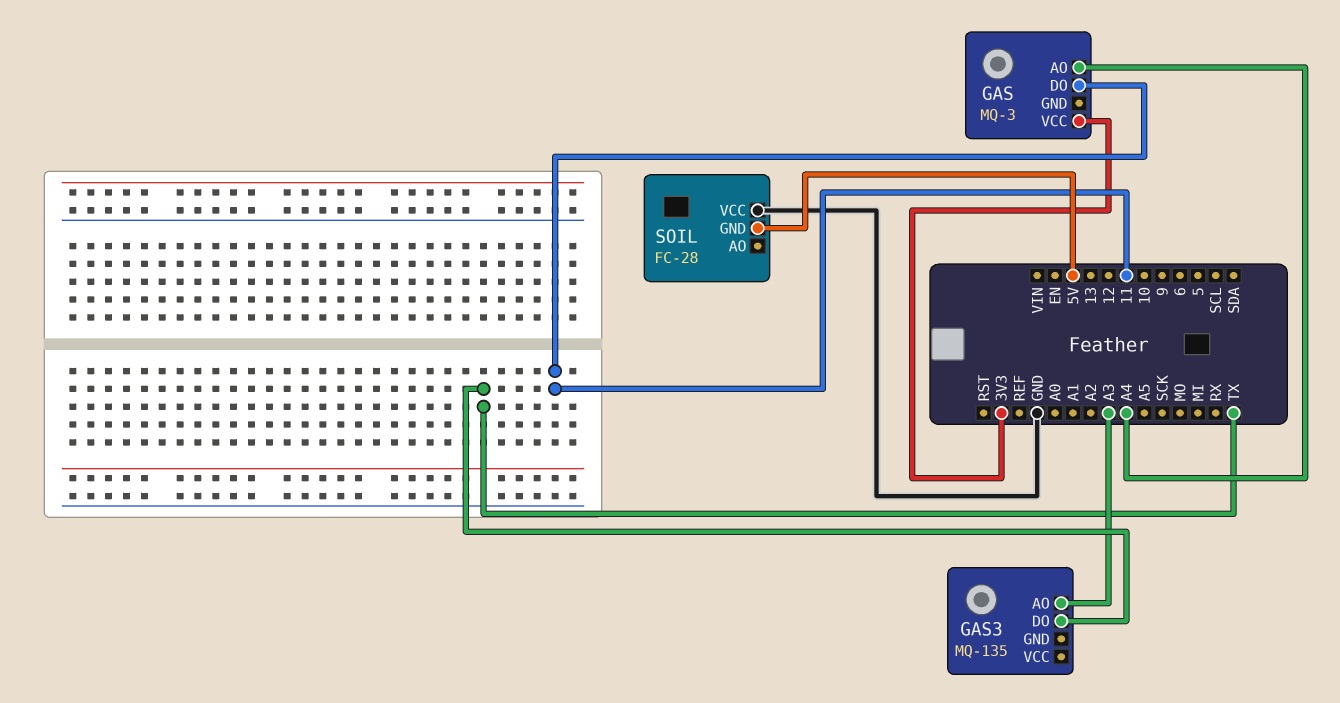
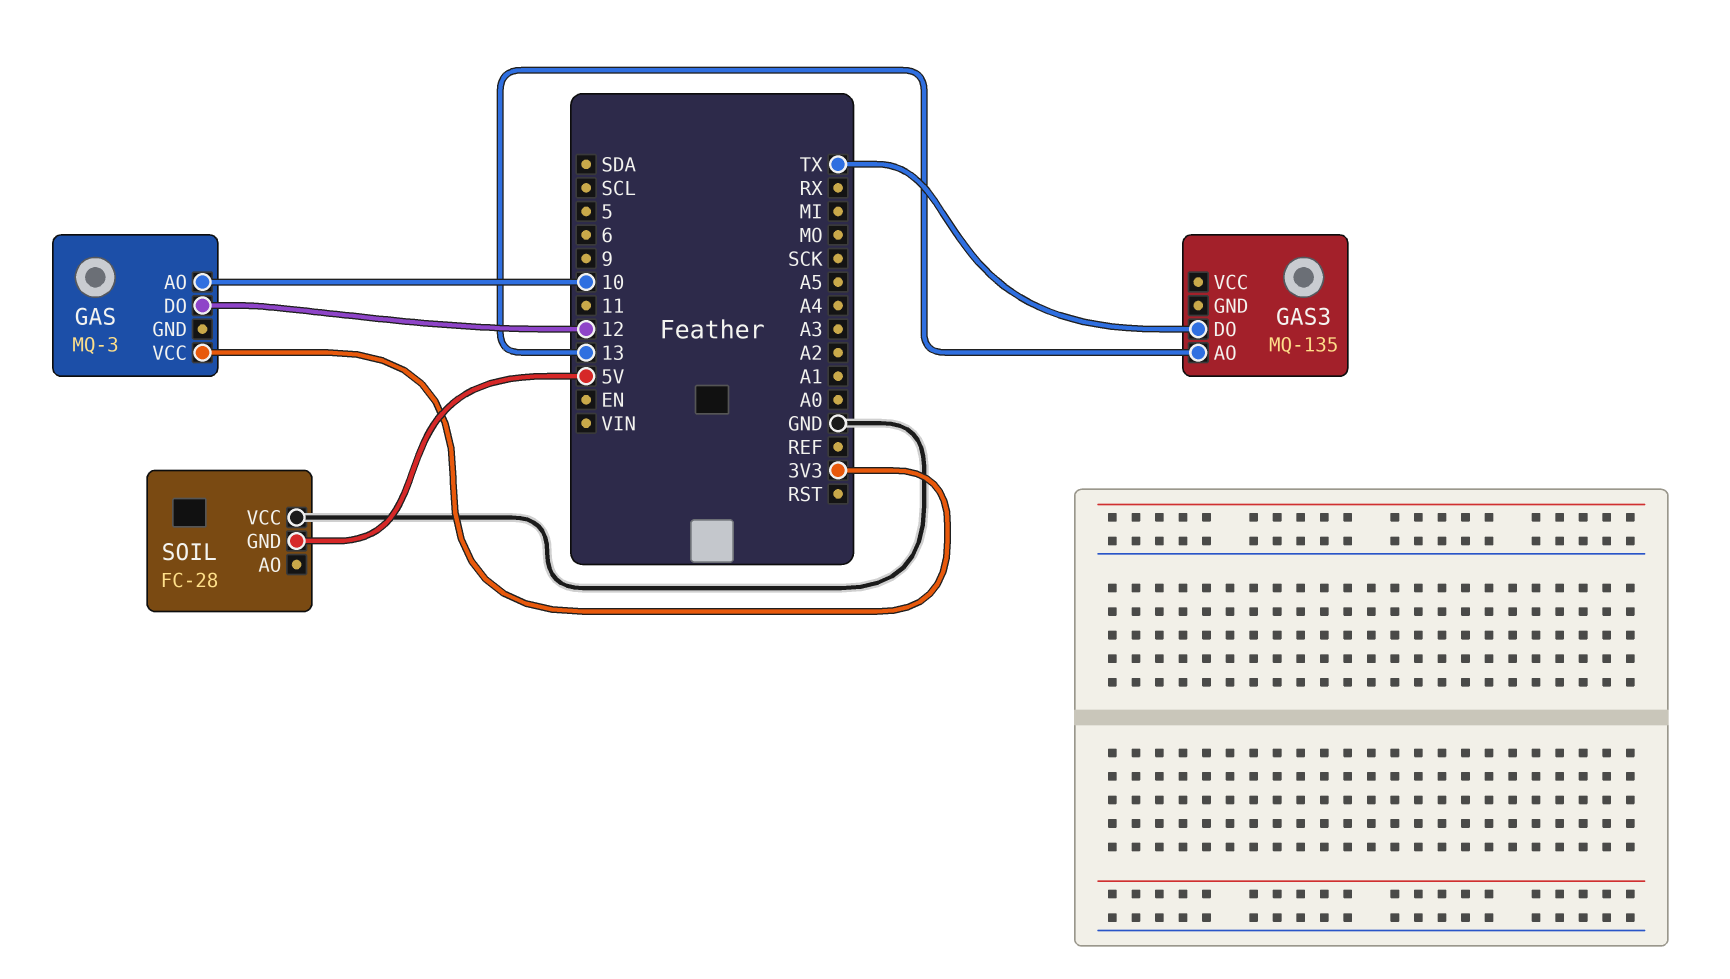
GAS pin AO: A4 -> 10
GAS pin DO: 11 -> 12
GAS3 pin AO: A3 -> 13

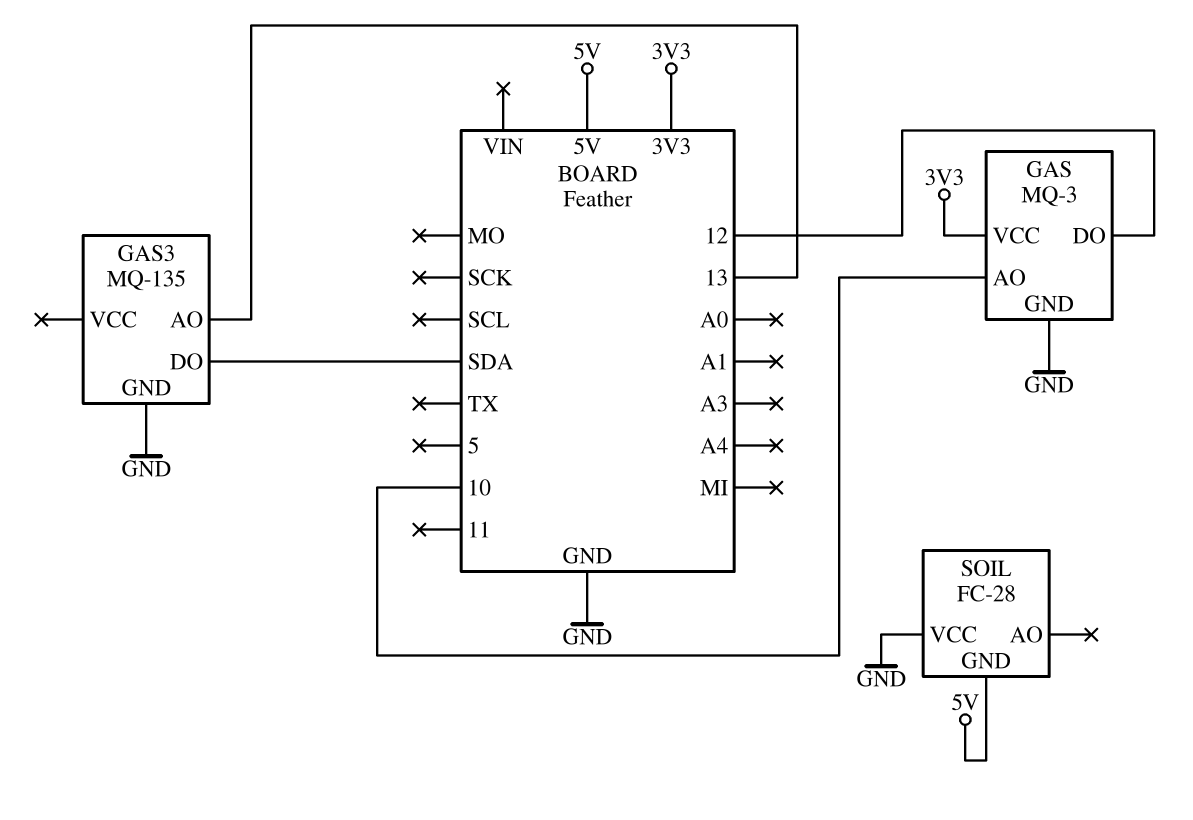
GAS pin GND: none -> GND
GAS3 pin DO: TX -> SDA
GAS3 pin GND: none -> GND

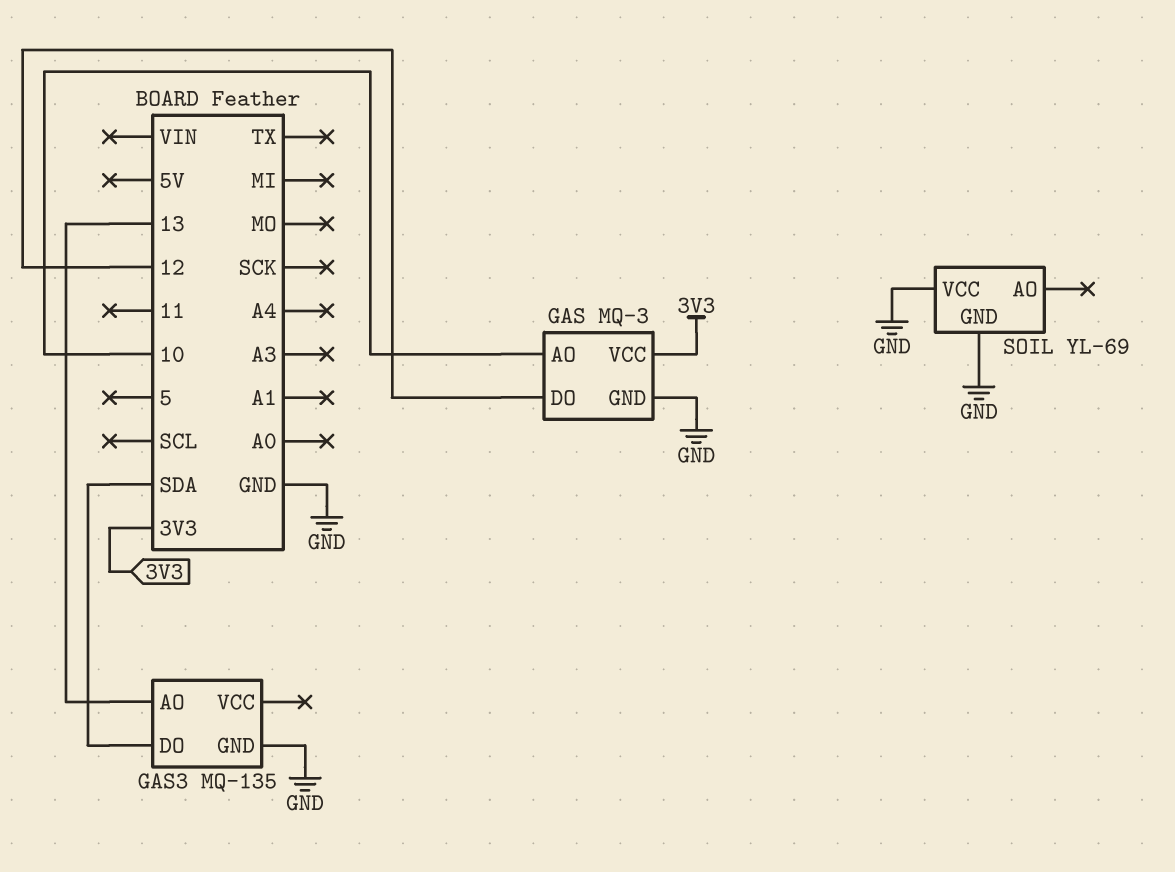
SOIL: FC-28 -> YL-69
SOIL pin GND: 5V -> GND

